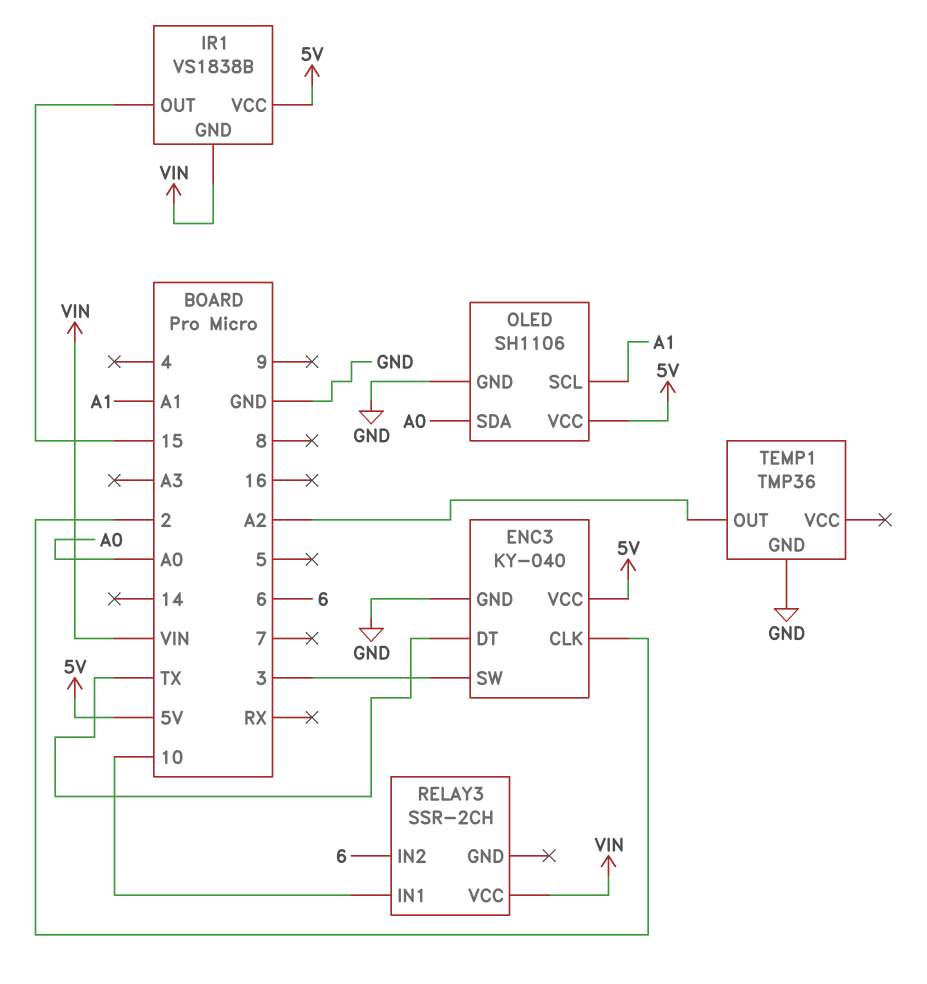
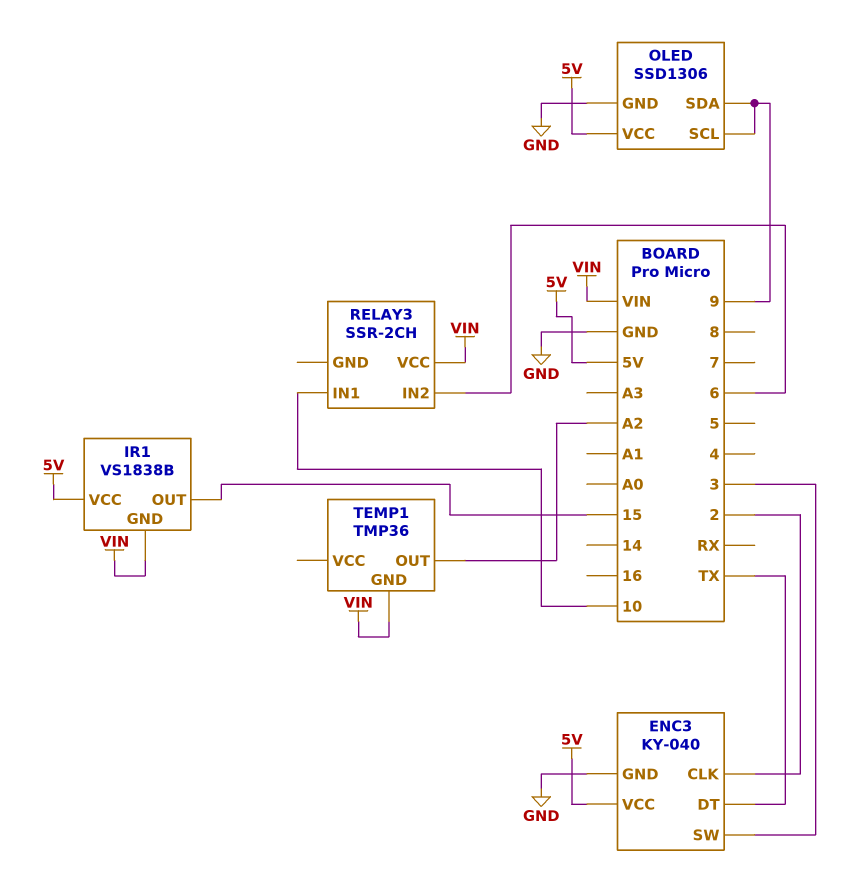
OLED: SH1106 -> SSD1306
OLED pin SCL: A1 -> 9
OLED pin SDA: A0 -> 9
TEMP1 pin GND: GND -> VIN

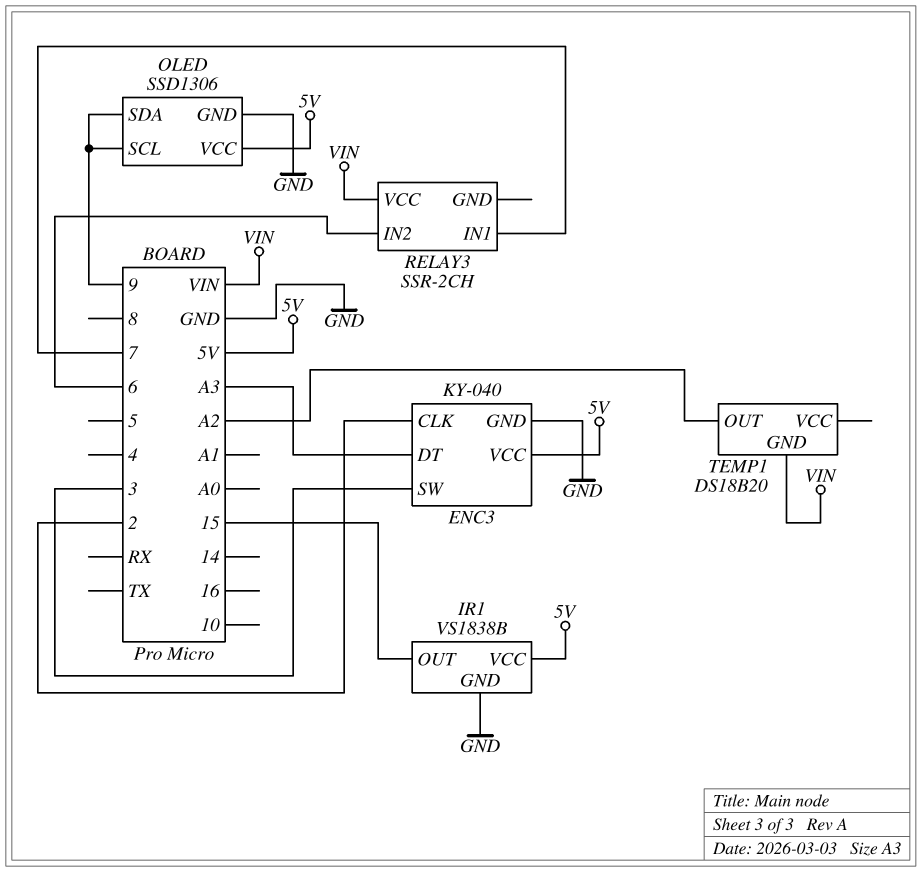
ENC3 pin DT: TX -> A3
IR1 pin GND: VIN -> GND
RELAY3 pin IN1: 10 -> 7
TEMP1: TMP36 -> DS18B20

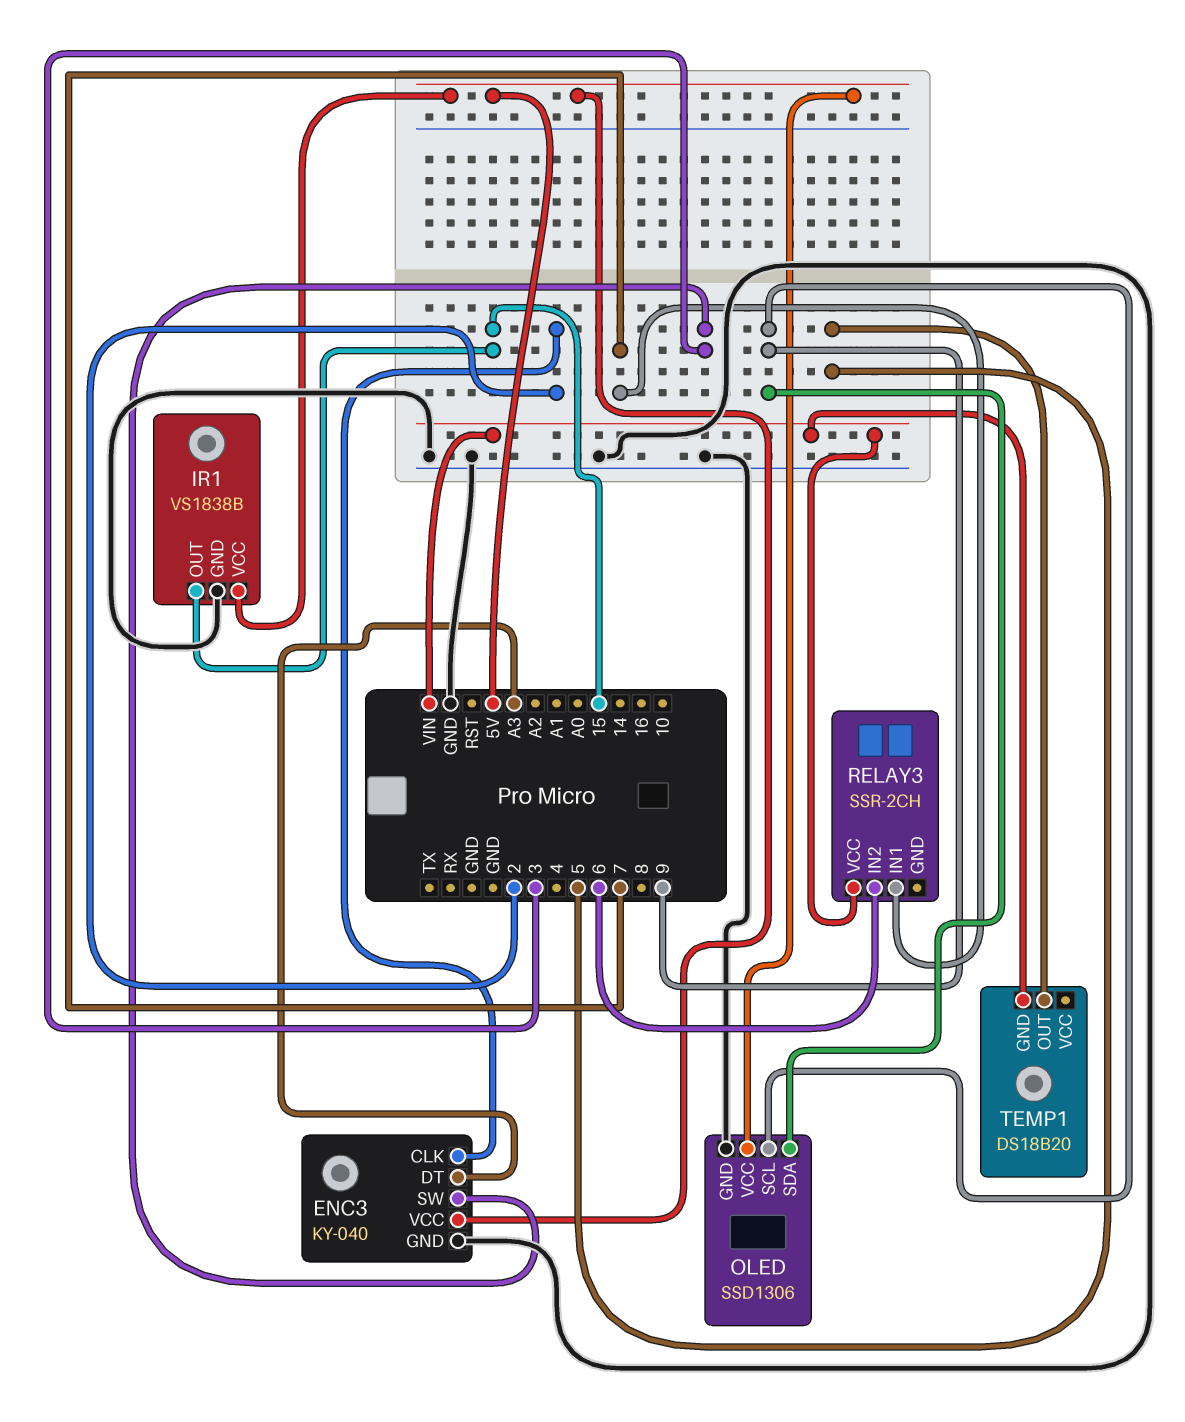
TEMP1 pin OUT: A2 -> 5

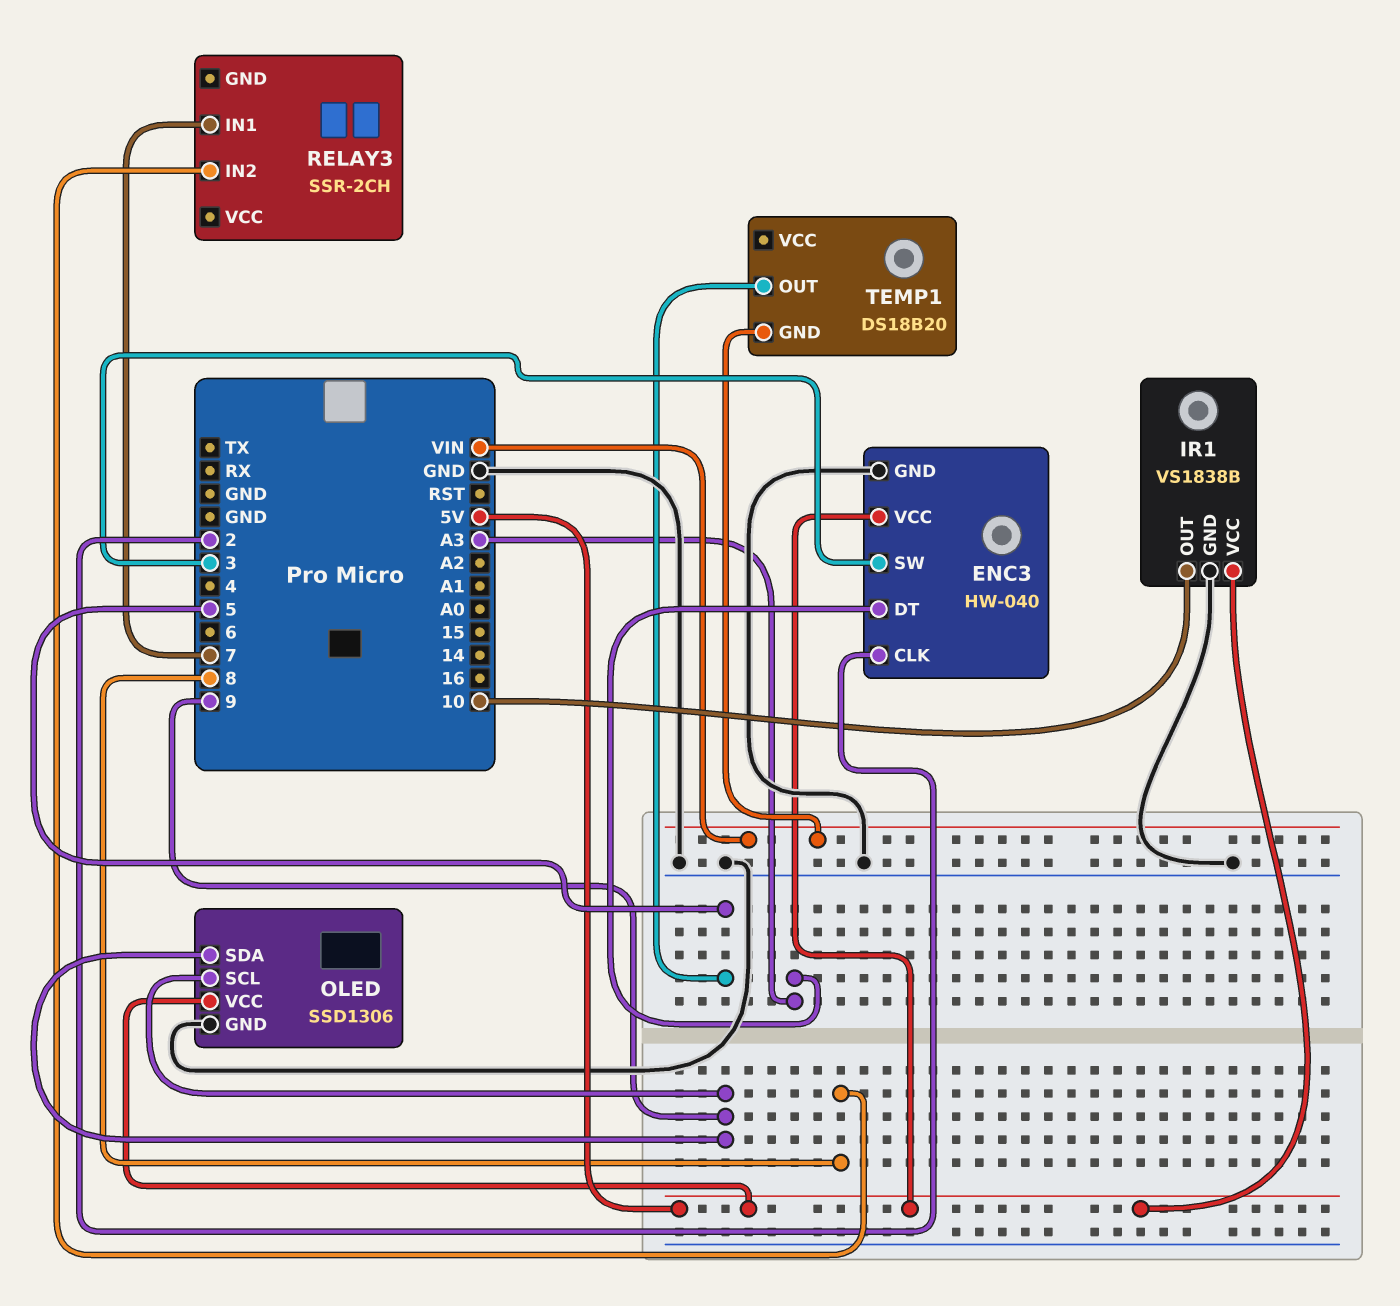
ENC3: KY-040 -> HW-040
IR1 pin OUT: 15 -> 10
RELAY3 pin IN2: 6 -> 8
RELAY3 pin VCC: VIN -> none

